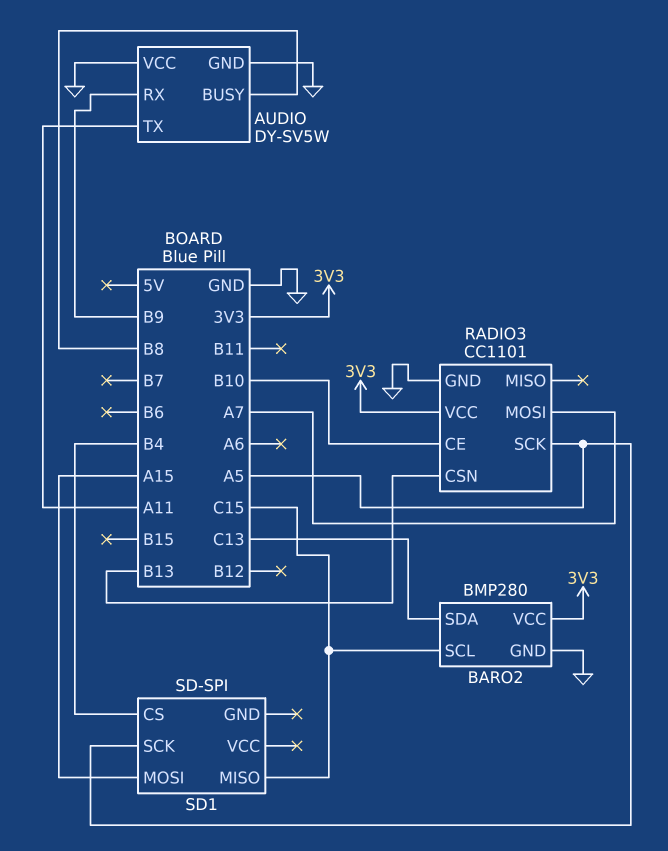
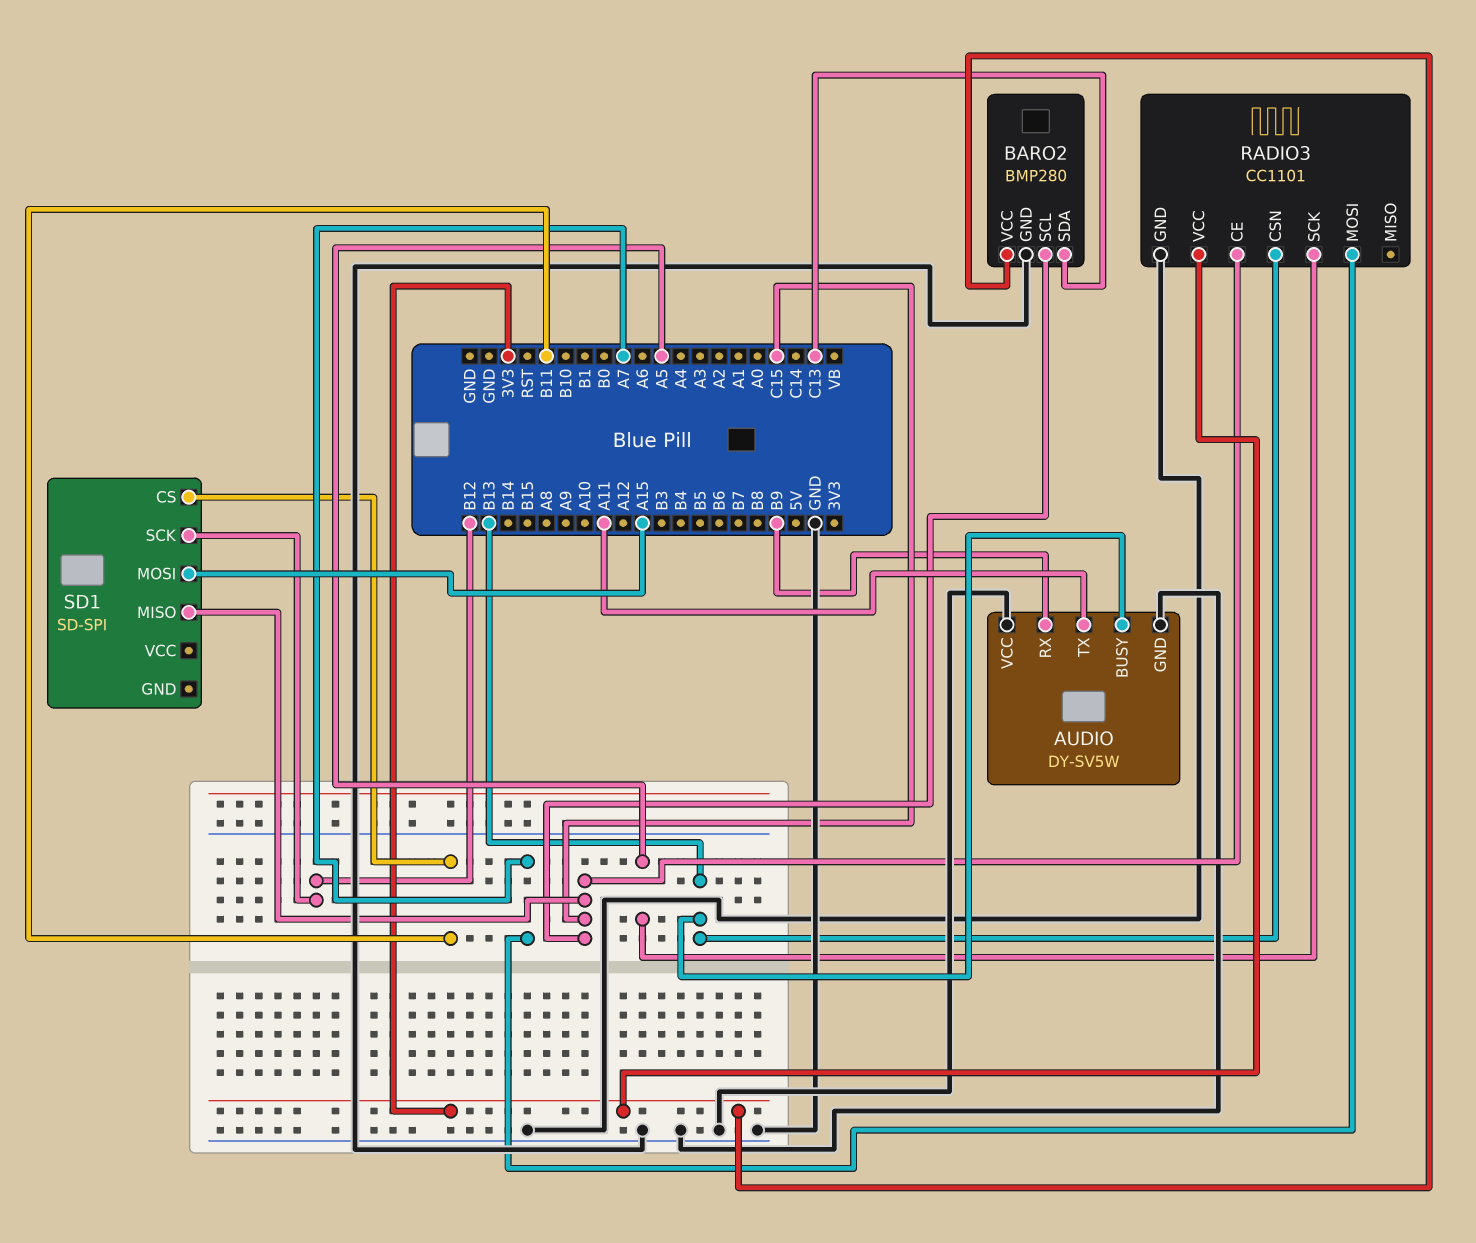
AUDIO pin BUSY: B8 -> B13
RADIO3 pin CE: B10 -> C15
SD1 pin CS: B4 -> B11
SD1 pin SCK: A5 -> B12

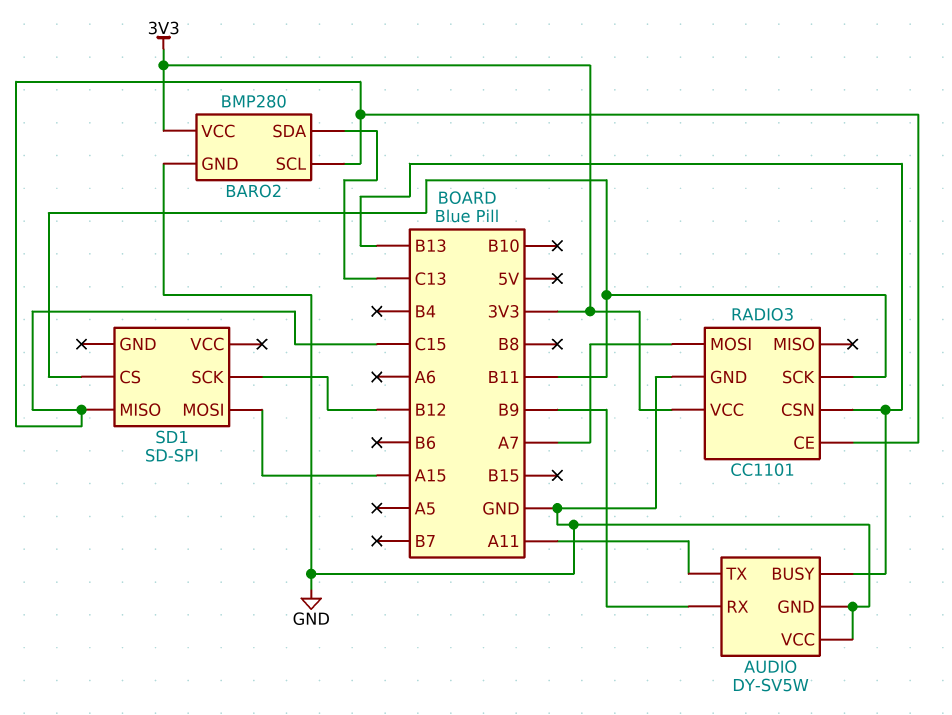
RADIO3 pin SCK: A5 -> B11

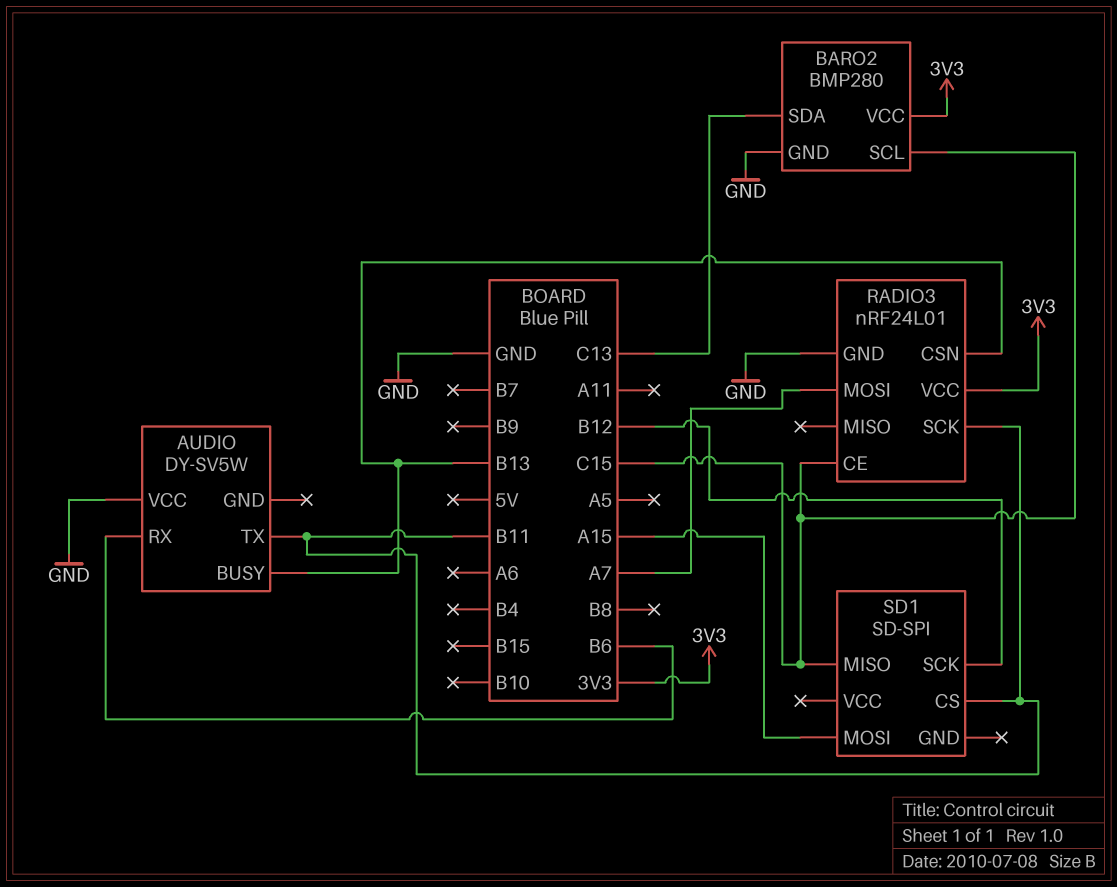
AUDIO pin GND: GND -> none
AUDIO pin RX: B9 -> B6
AUDIO pin TX: A11 -> B11
RADIO3: CC1101 -> nRF24L01

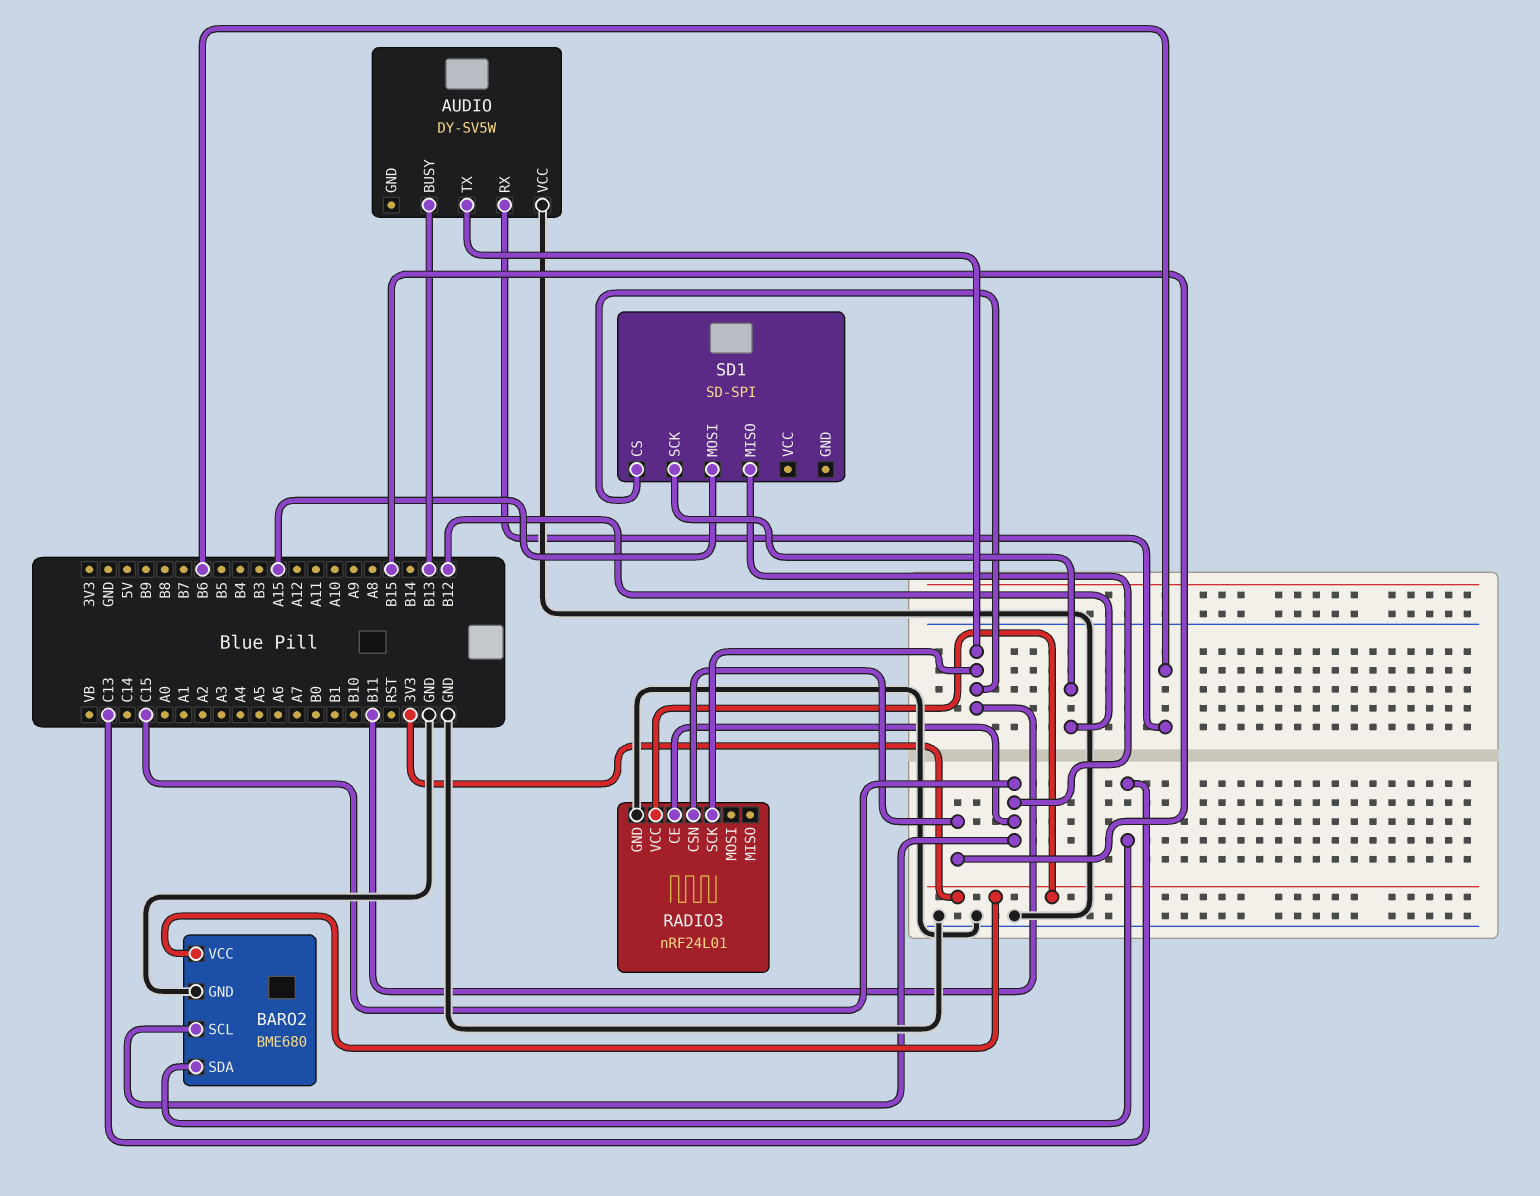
BARO2: BMP280 -> BME680
RADIO3 pin CSN: B13 -> B15
RADIO3 pin MOSI: A7 -> none

